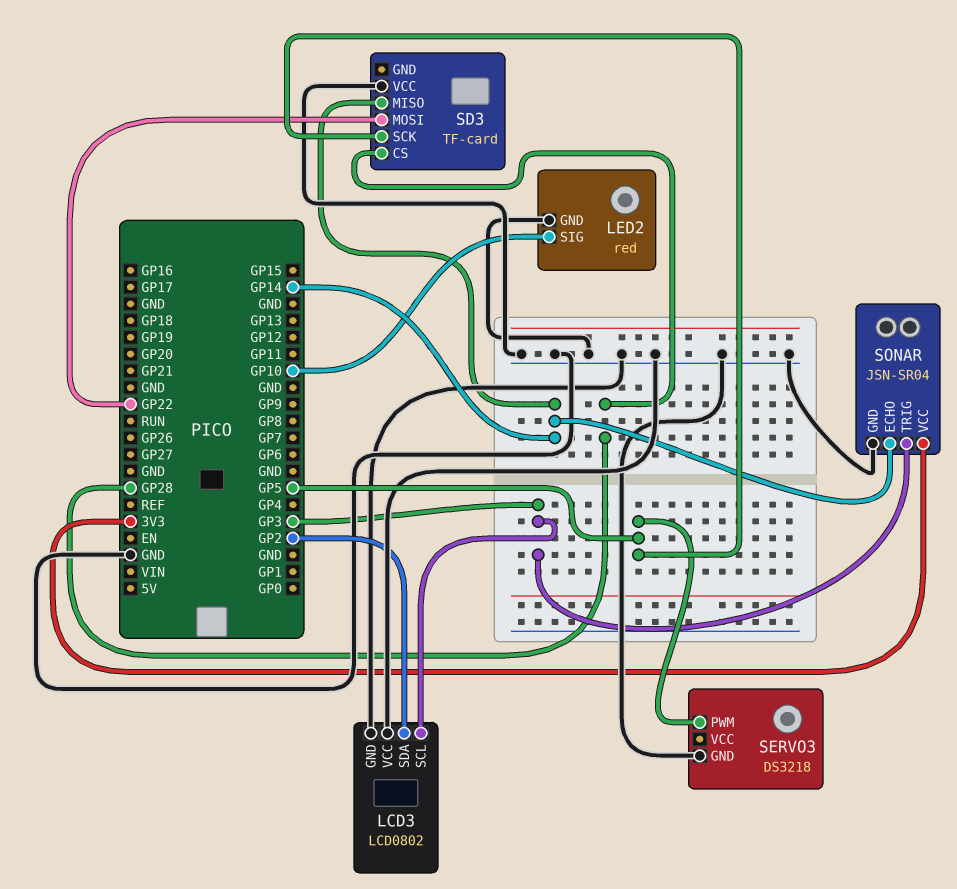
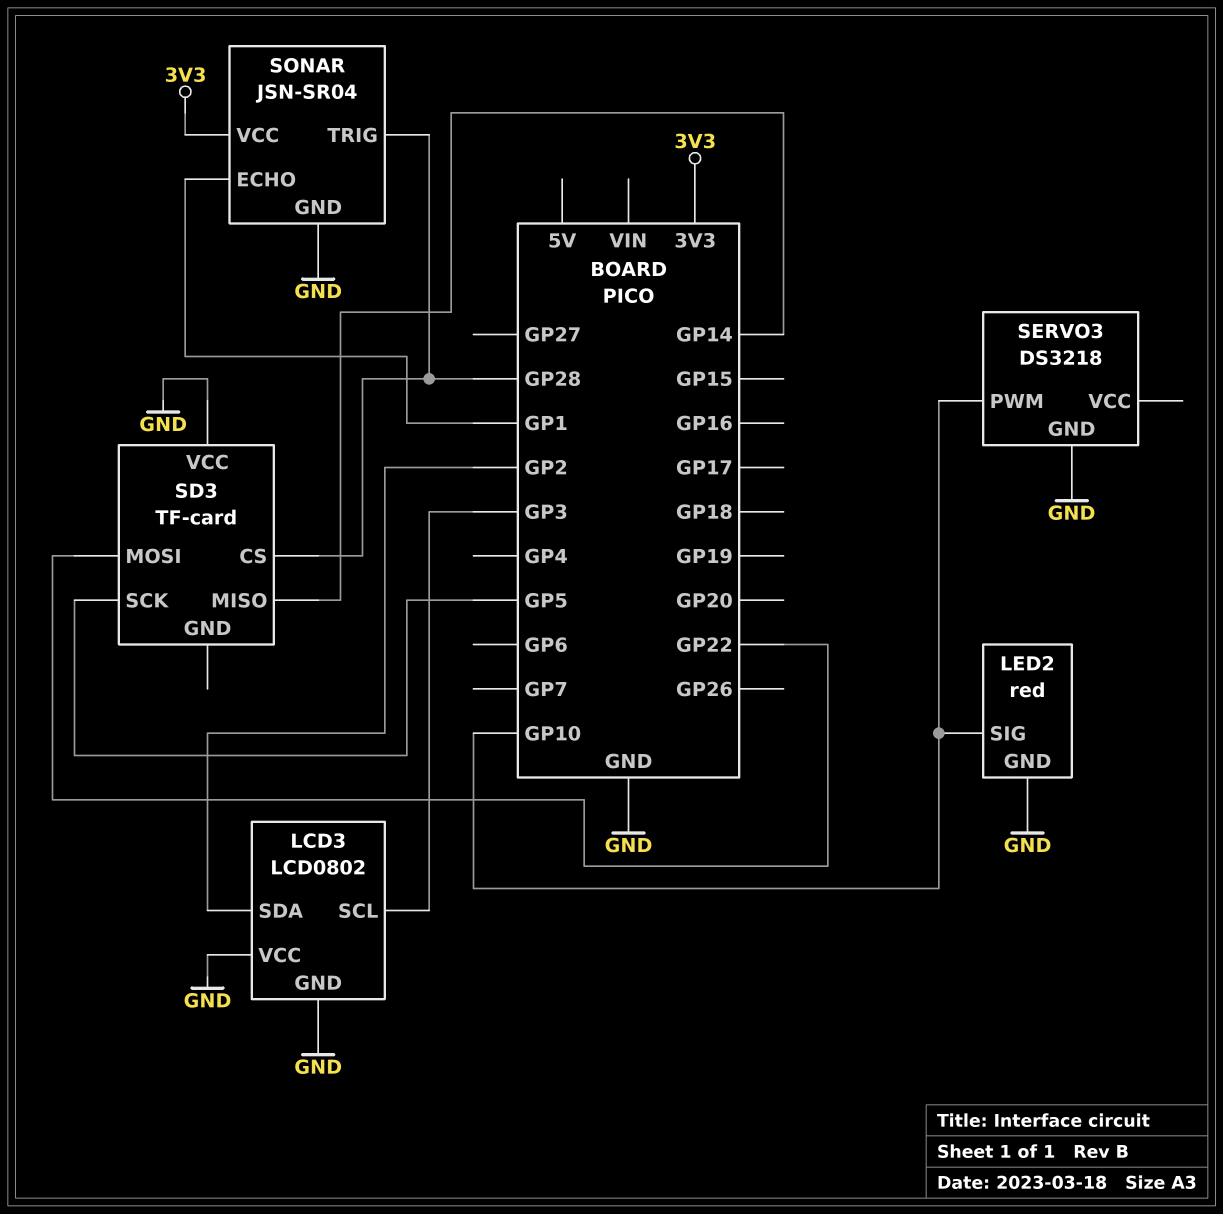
SERVO3 pin PWM: GP5 -> GP10
SONAR pin ECHO: GP14 -> GP1
SONAR pin TRIG: GP3 -> GP28

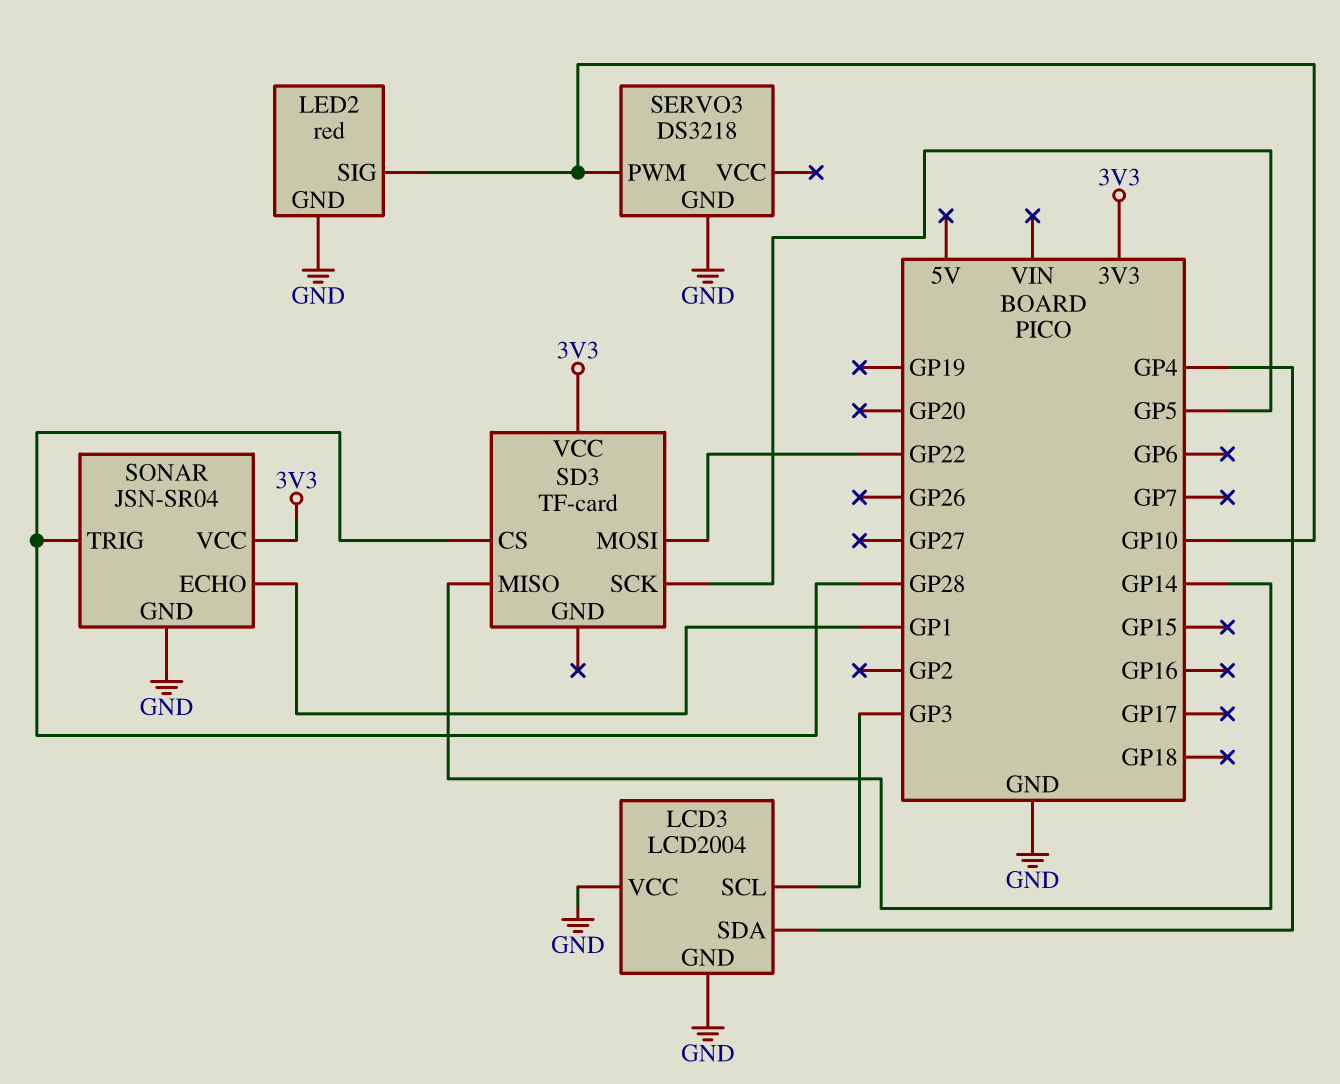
LCD3: LCD0802 -> LCD2004
LCD3 pin SDA: GP2 -> GP4
SD3 pin VCC: GND -> 3V3

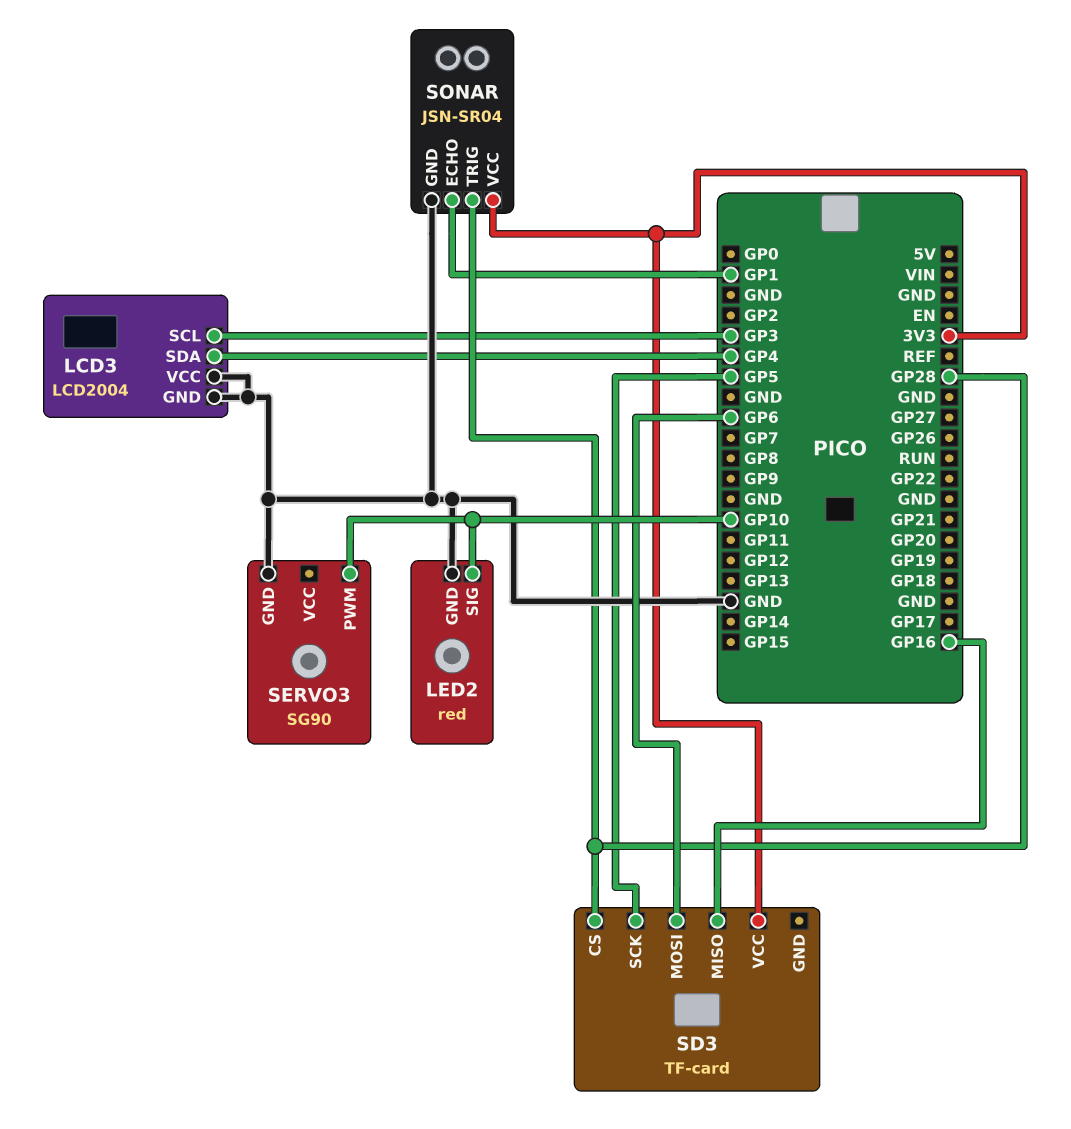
SD3 pin MISO: GP14 -> GP16
SD3 pin MOSI: GP22 -> GP6
SERVO3: DS3218 -> SG90

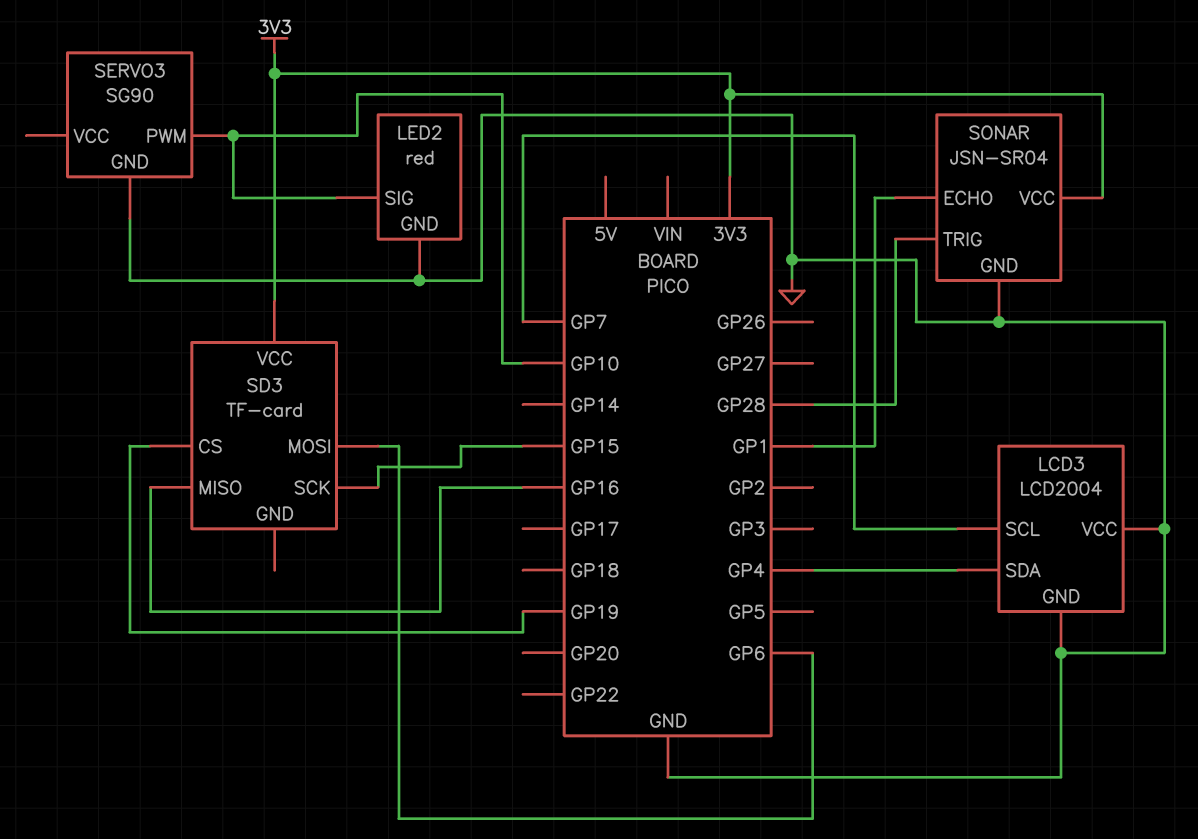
LCD3 pin SCL: GP3 -> GP7
SD3 pin CS: GP28 -> GP19
SD3 pin SCK: GP5 -> GP15

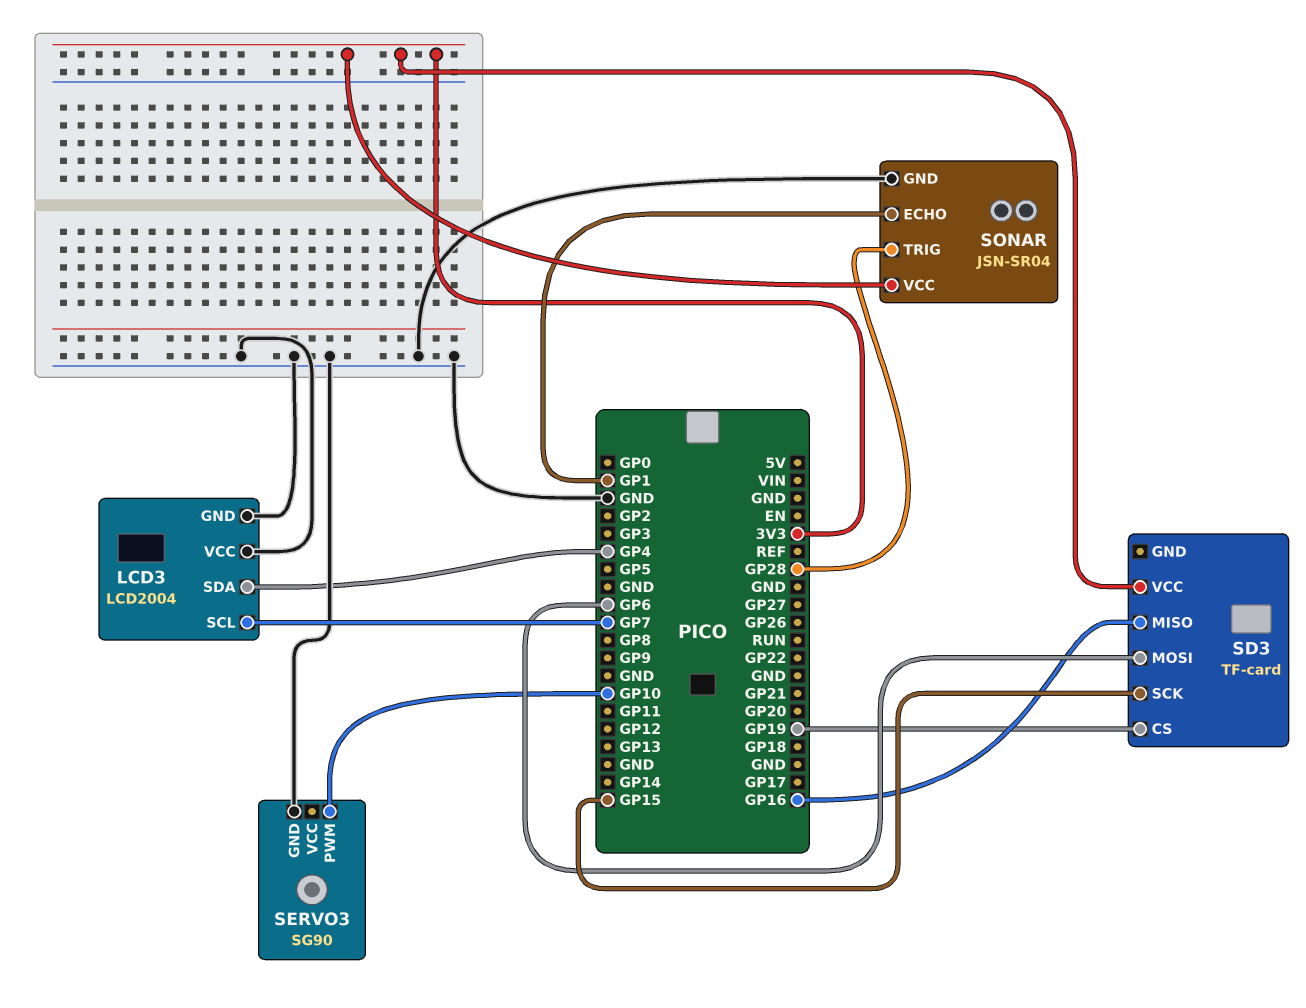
LED2: red -> none
LED2 pin GND: GND -> none
LED2 pin SIG: GP10 -> none

